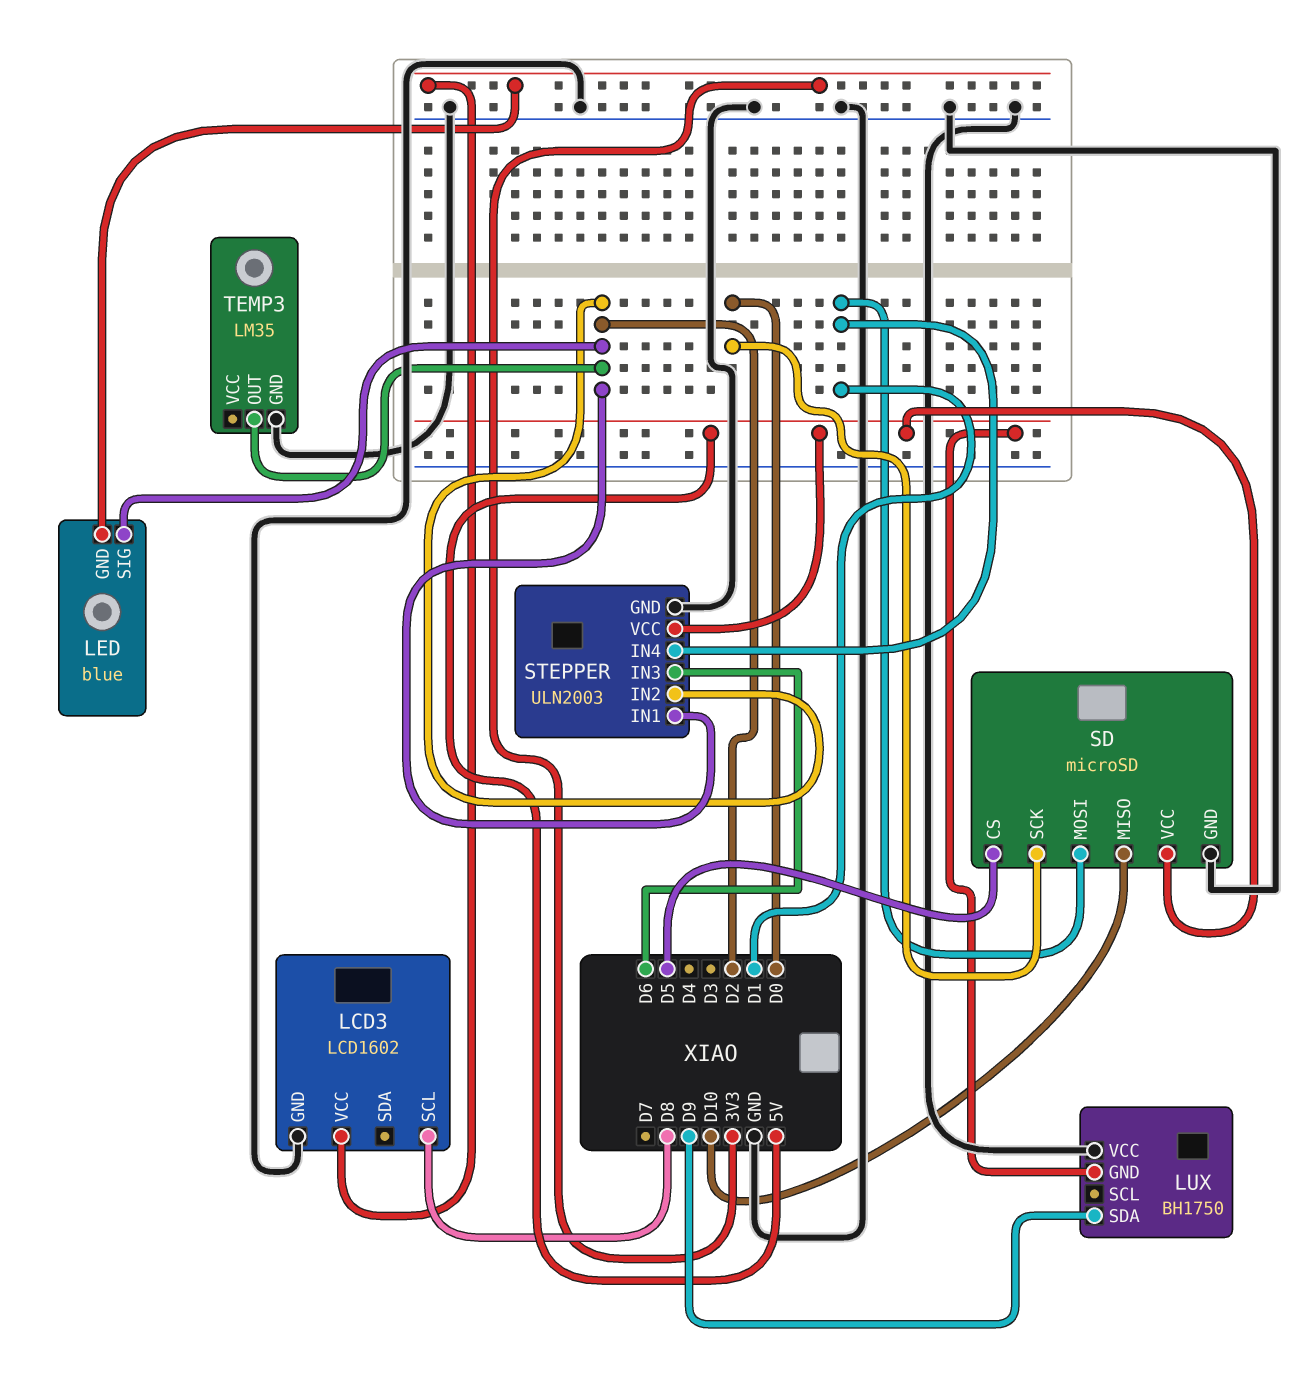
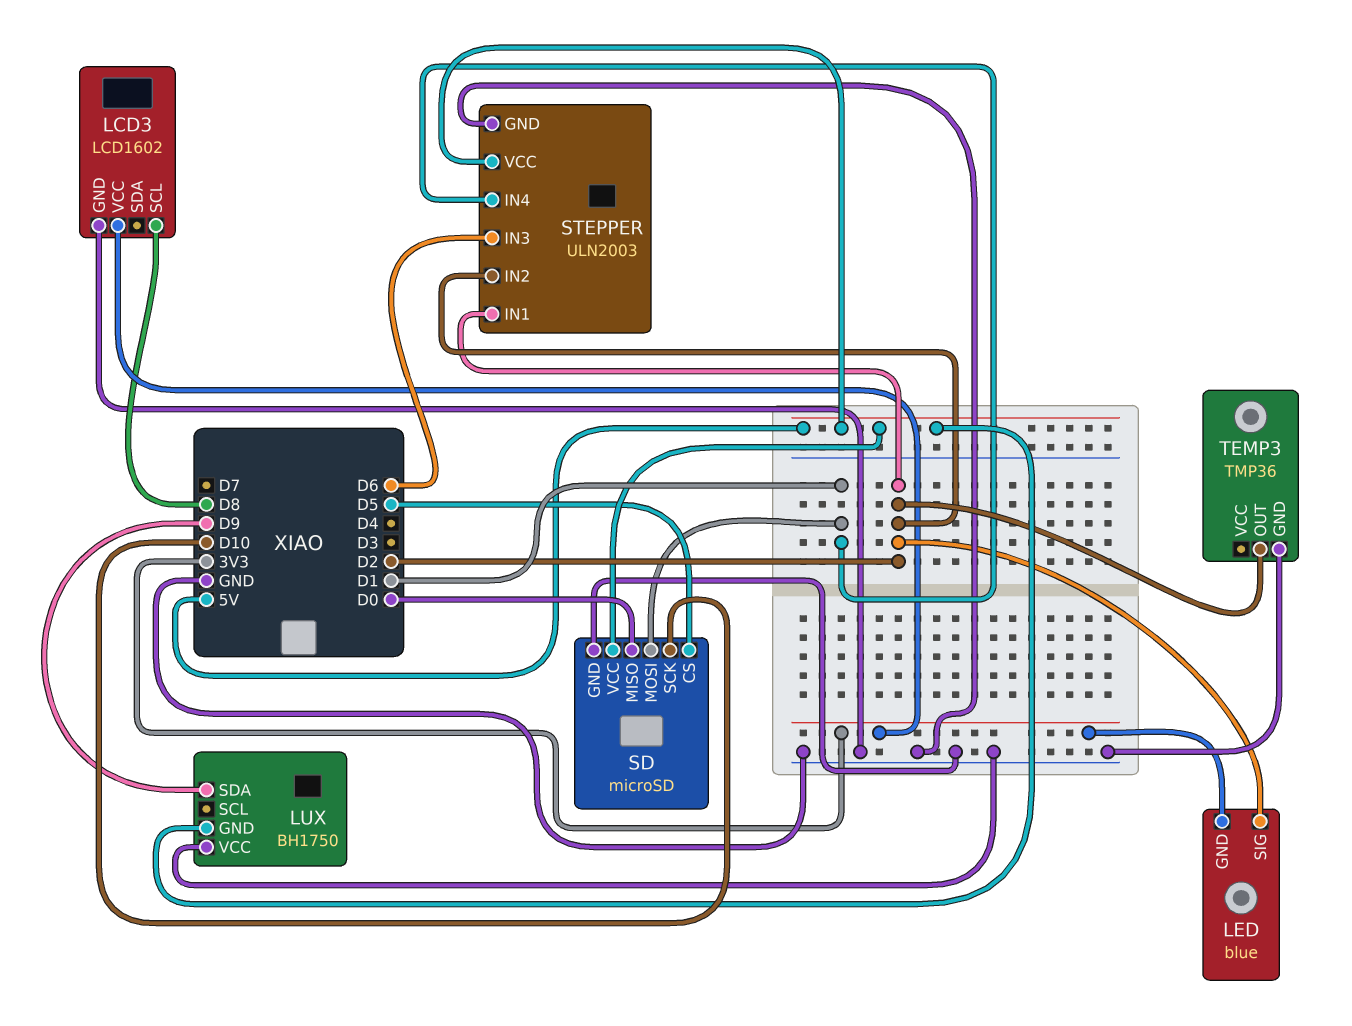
SD pin MISO: D10 -> D0
SD pin SCK: D0 -> D10
TEMP3: LM35 -> TMP36

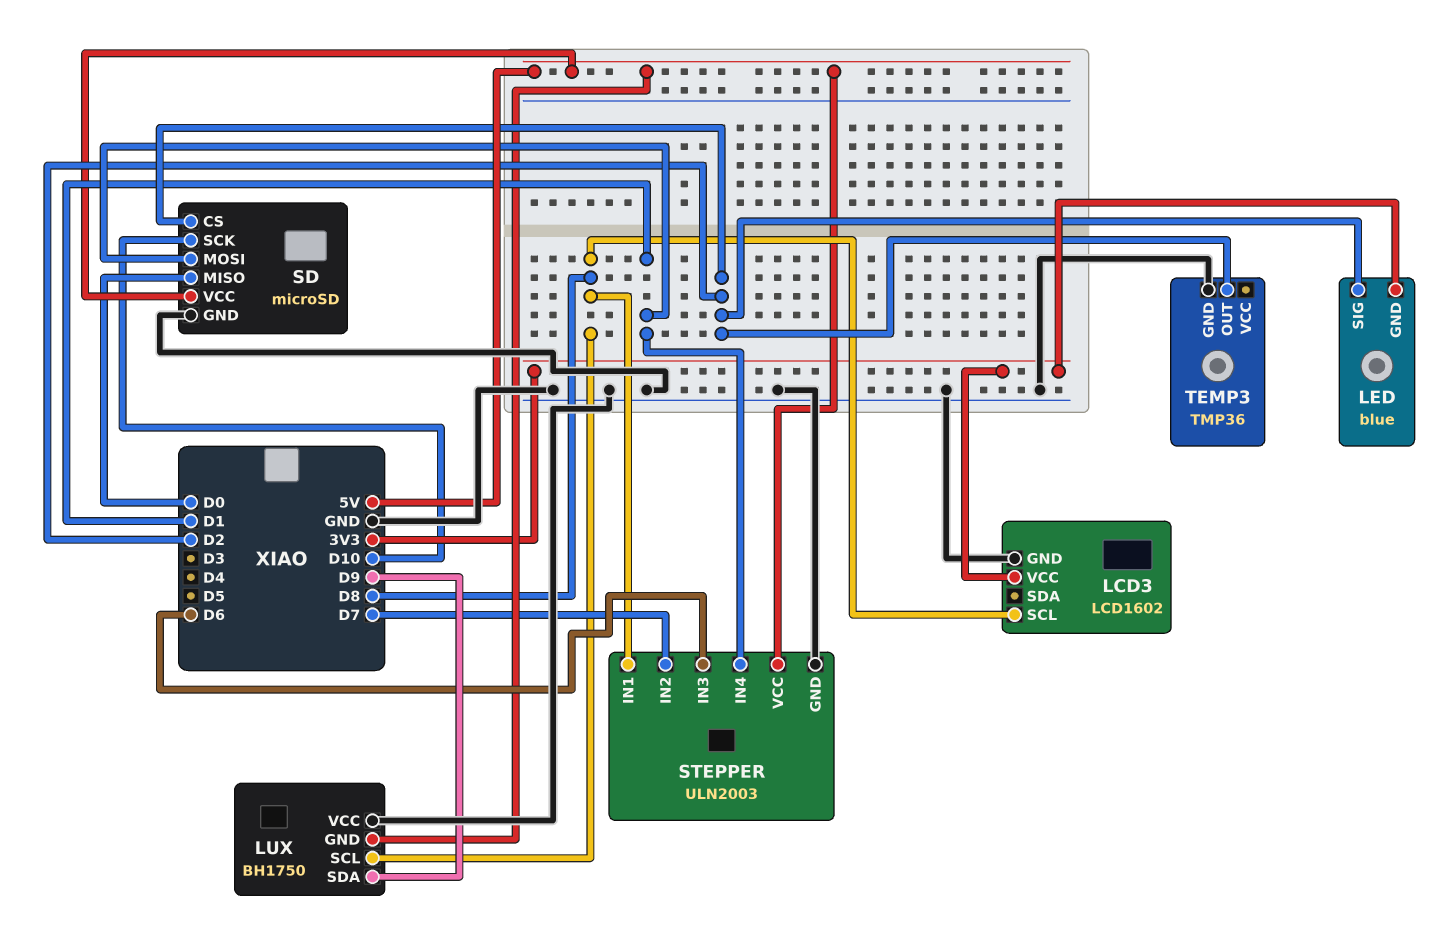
LUX pin SCL: none -> D8
SD pin CS: D5 -> D2
STEPPER pin IN1: D2 -> D8
STEPPER pin IN2: D2 -> D7

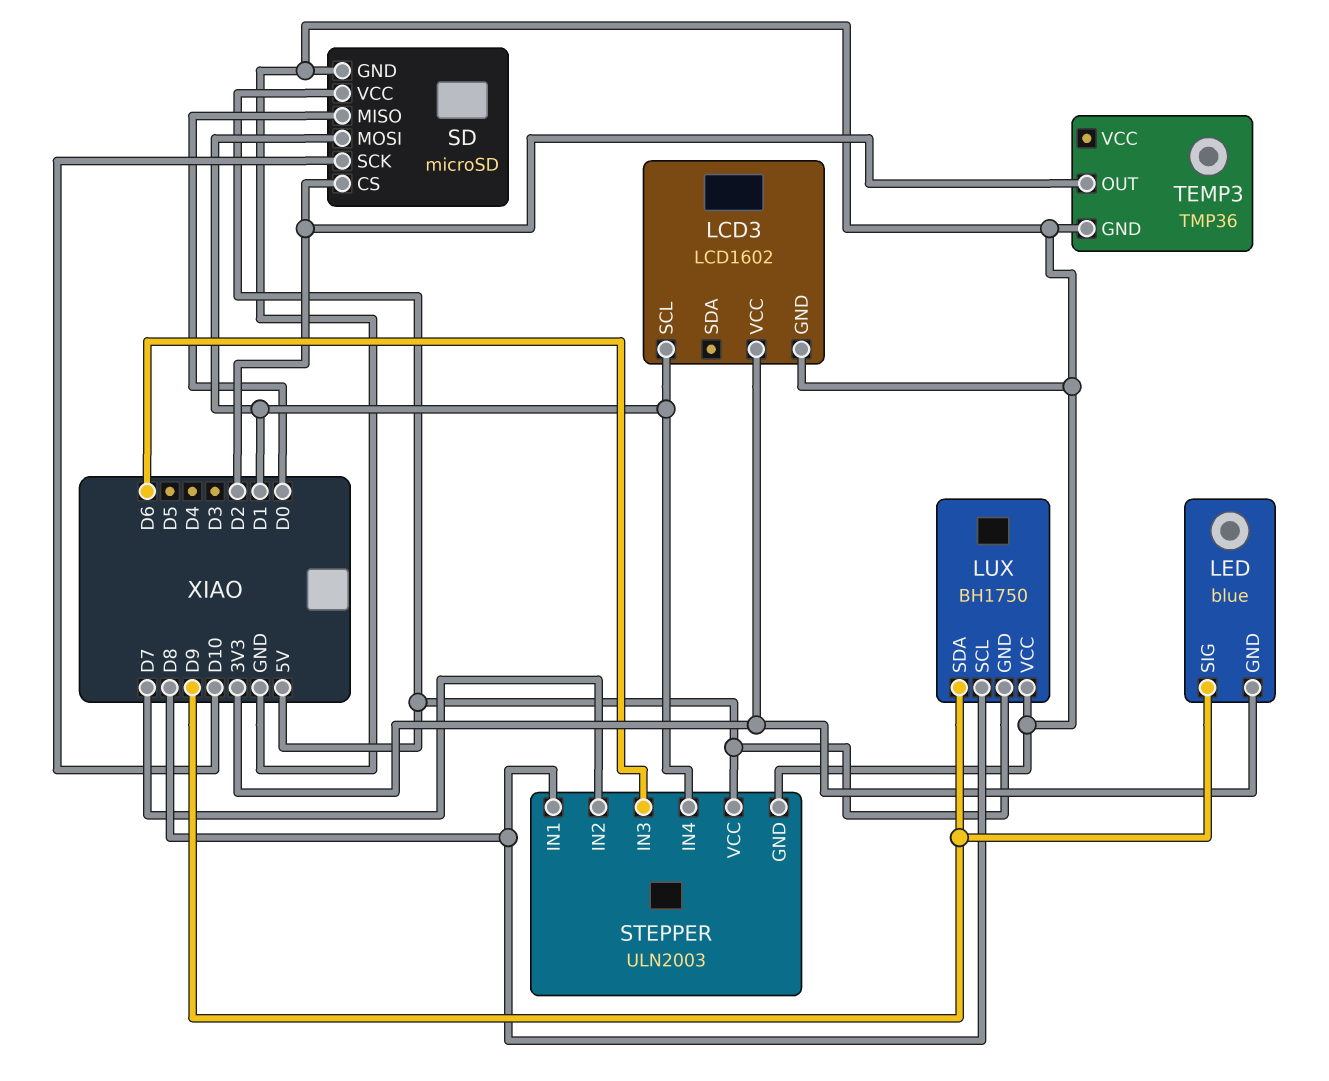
LCD3 pin SCL: D8 -> D1
LED pin SIG: D2 -> D9

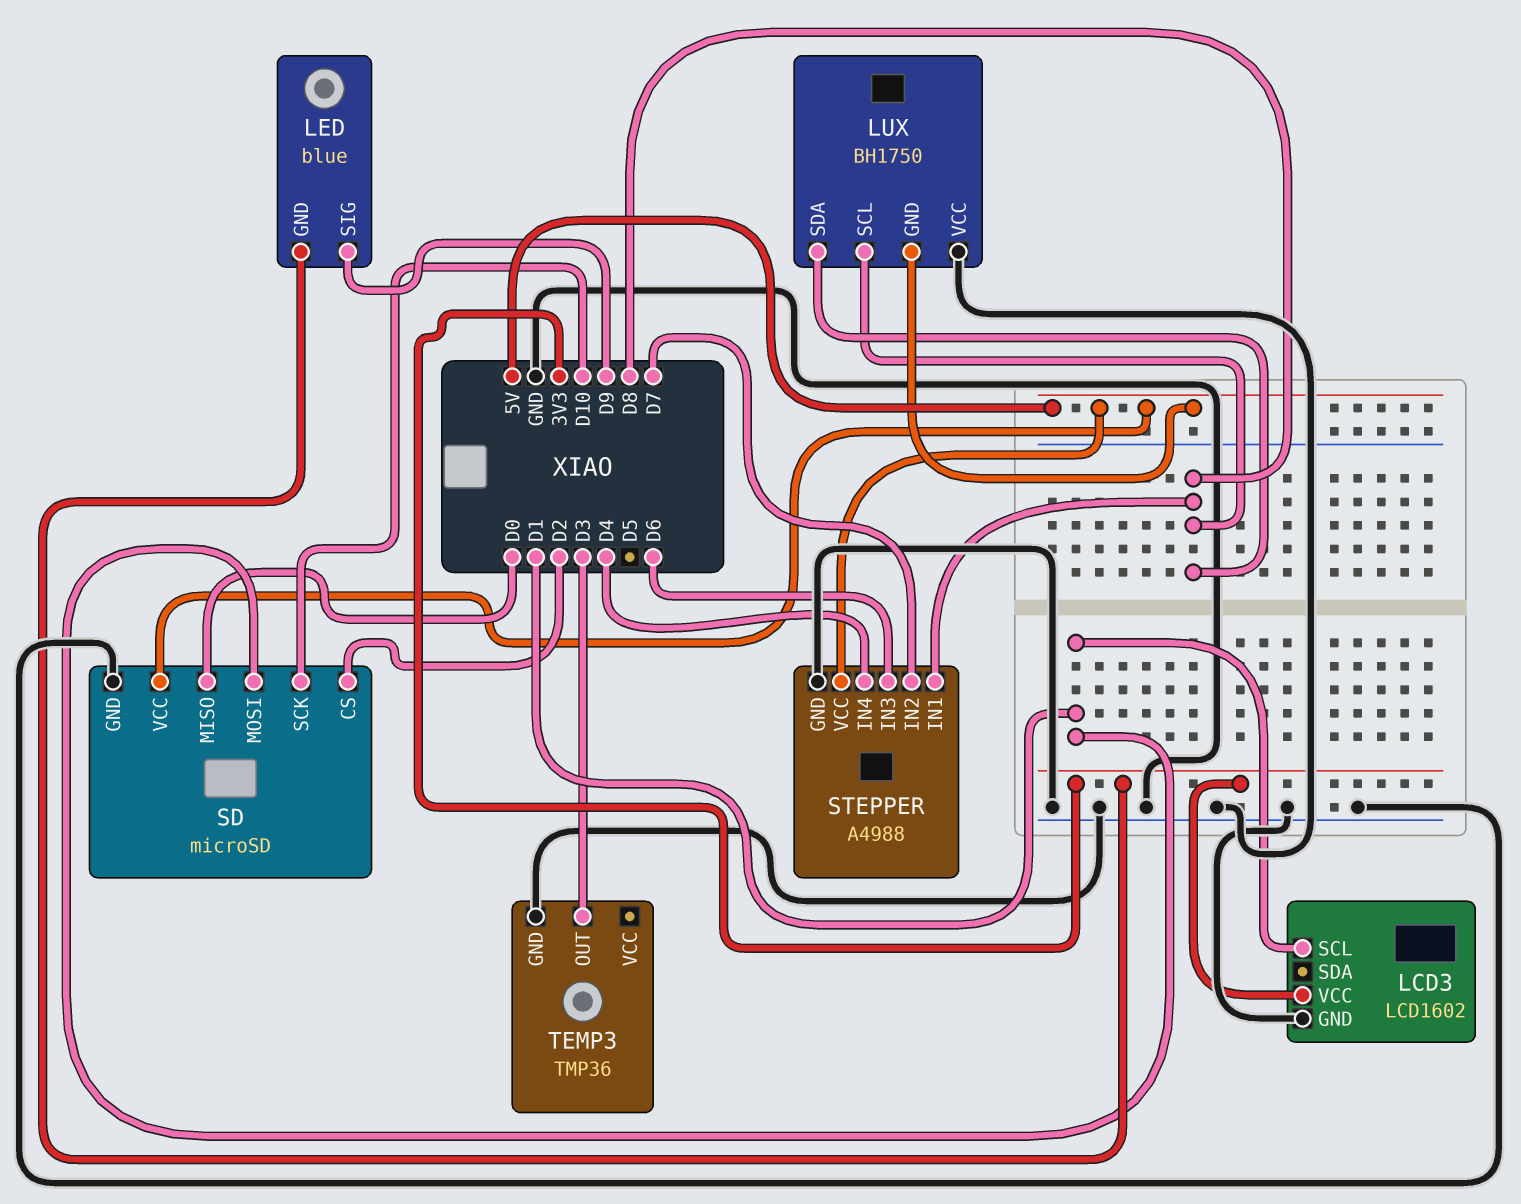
LUX pin SDA: D9 -> D8
STEPPER: ULN2003 -> A4988
STEPPER pin IN4: D1 -> D4
TEMP3 pin OUT: D2 -> D3

